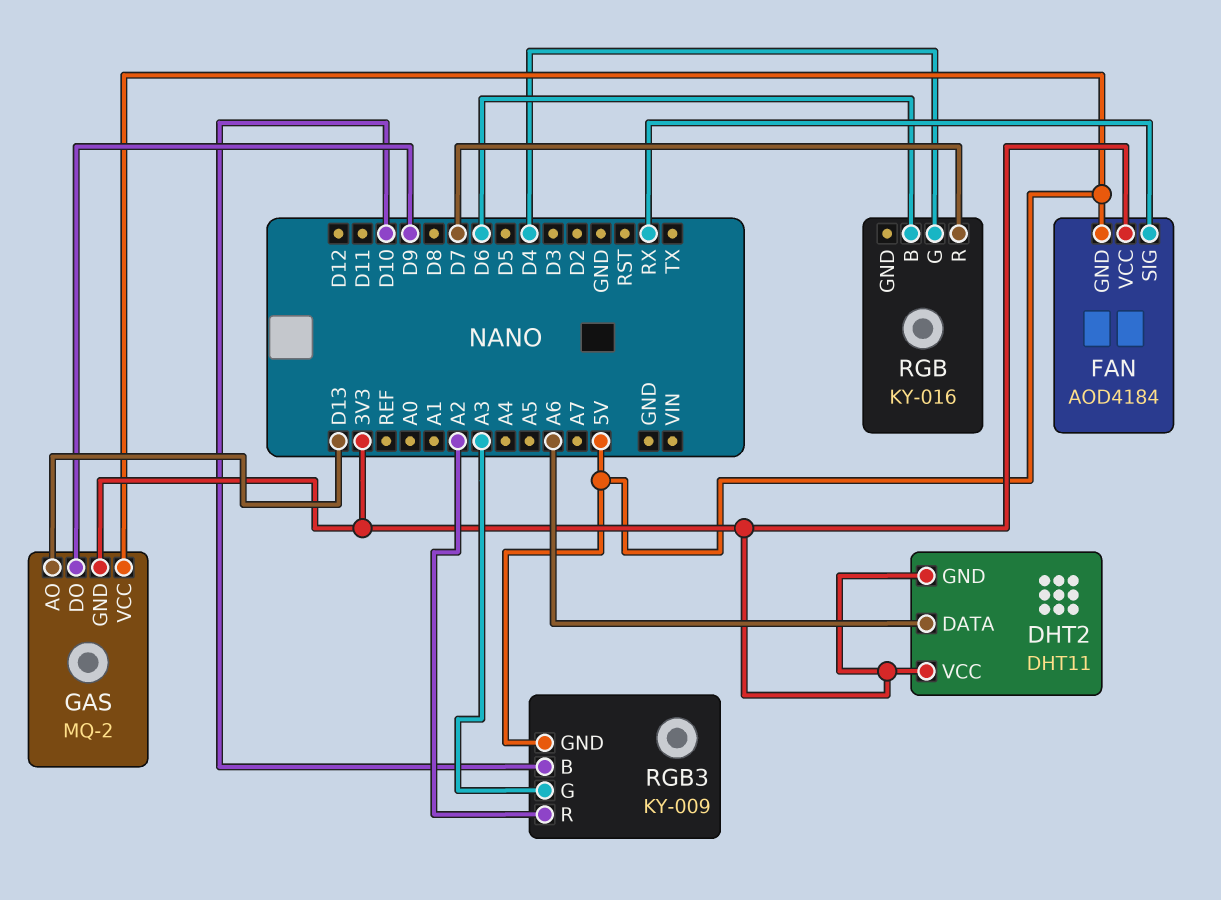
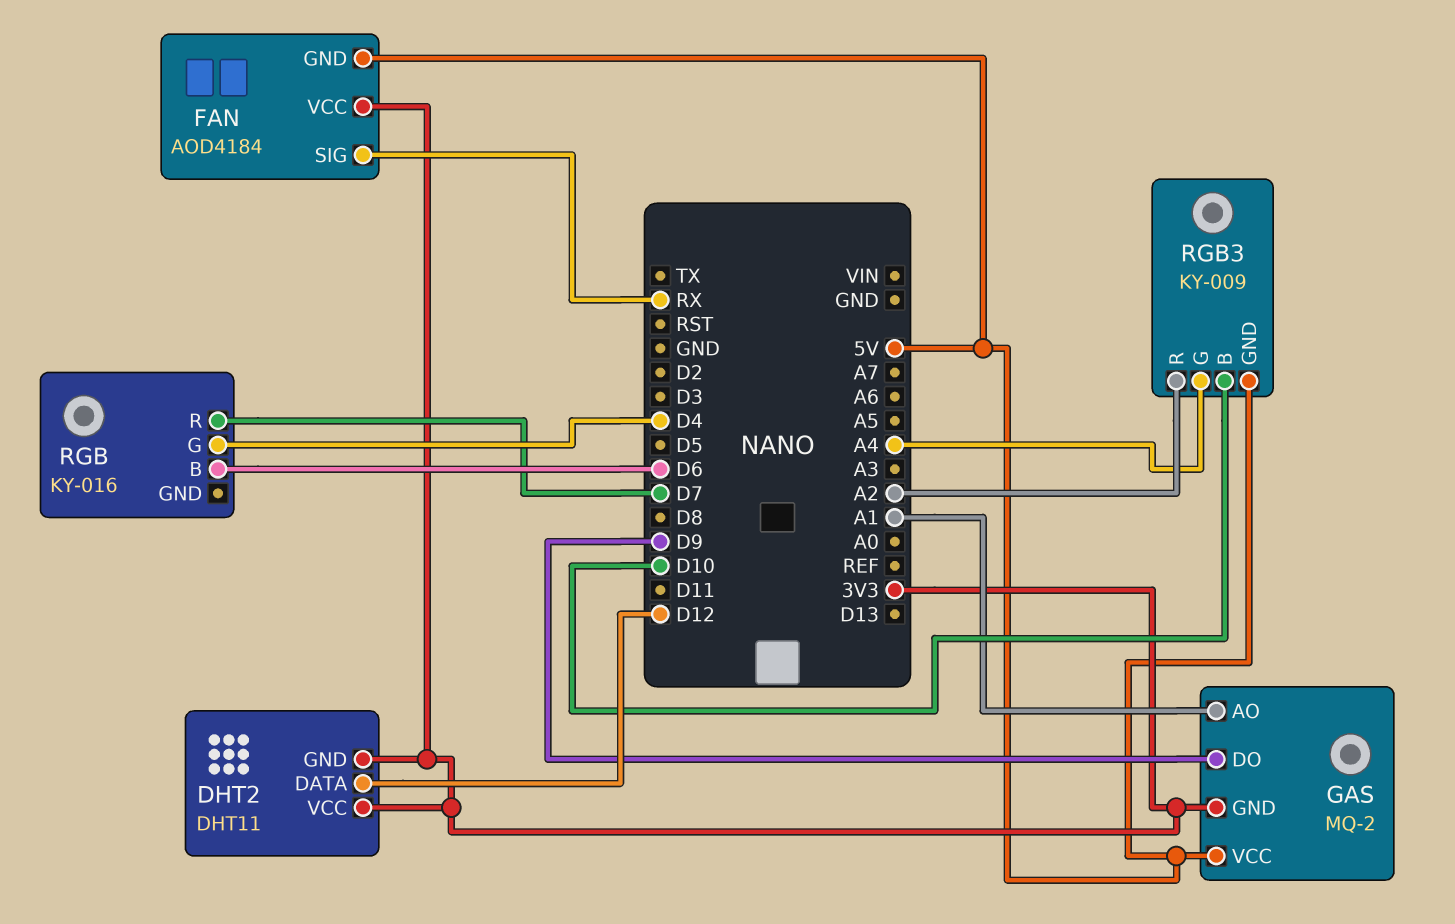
DHT2 pin DATA: A6 -> D12
GAS pin AO: D13 -> A1
RGB3 pin G: A3 -> A4

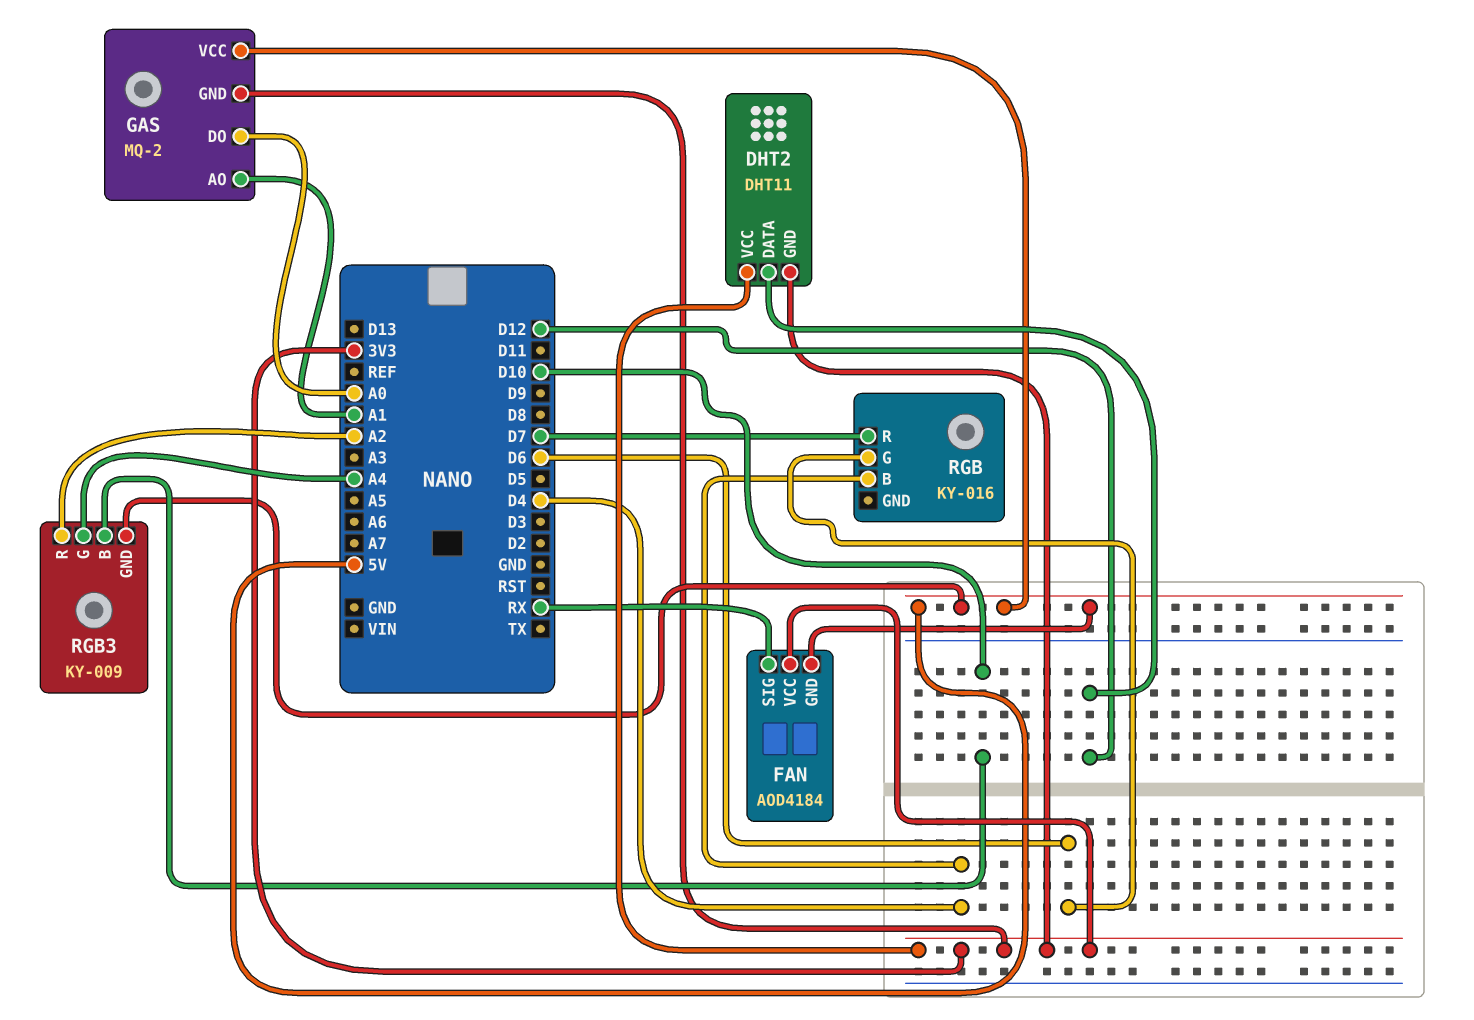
GAS pin DO: D9 -> A0
RGB pin B: D6 -> D4
RGB pin G: D4 -> D6

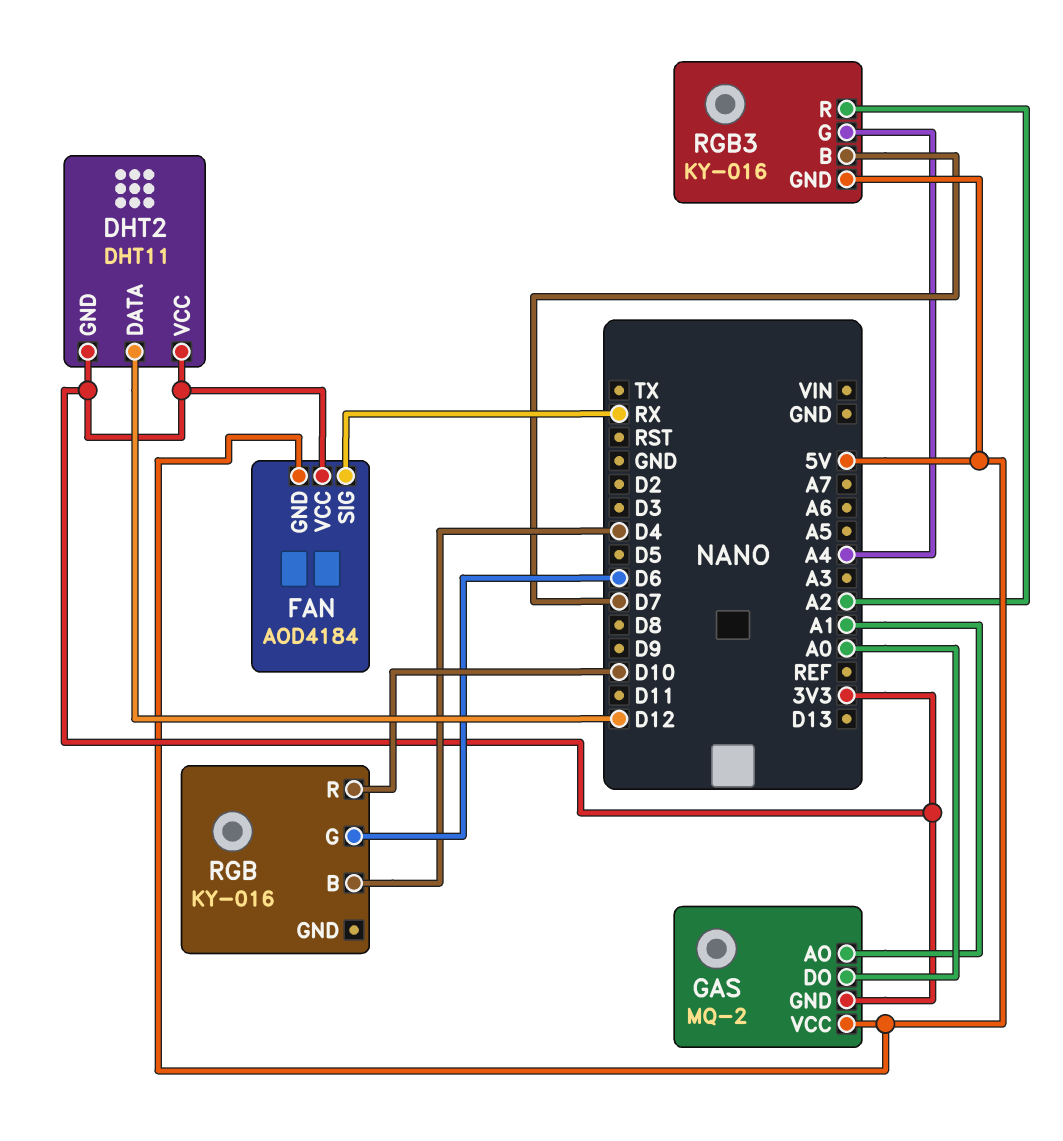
RGB pin R: D7 -> D10
RGB3: KY-009 -> KY-016
RGB3 pin B: D10 -> D7

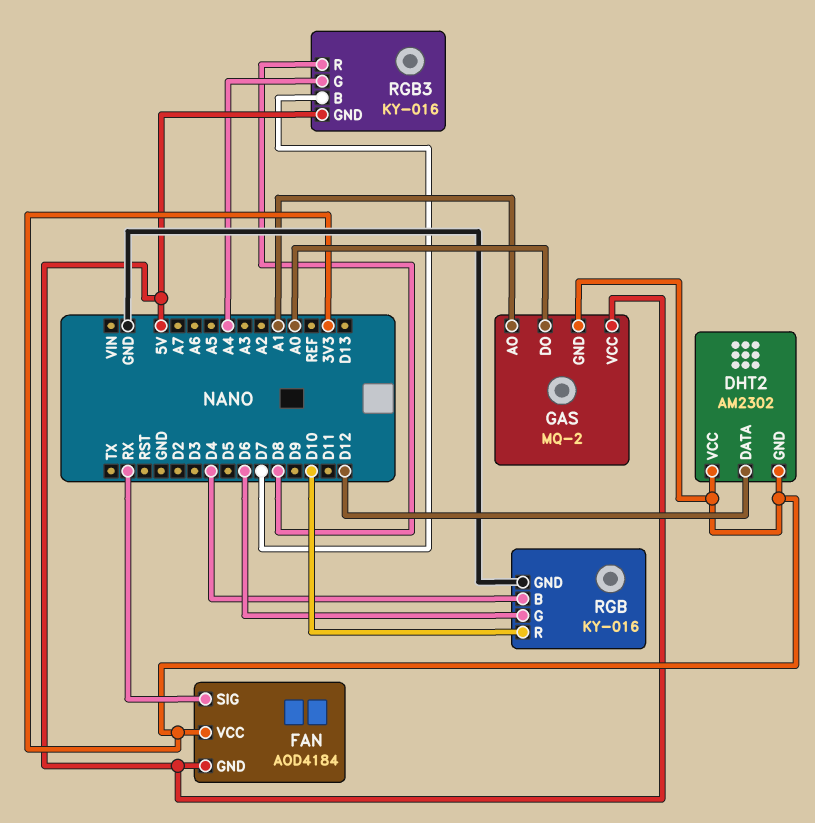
DHT2: DHT11 -> AM2302
RGB pin GND: none -> GND
RGB3 pin R: A2 -> D8

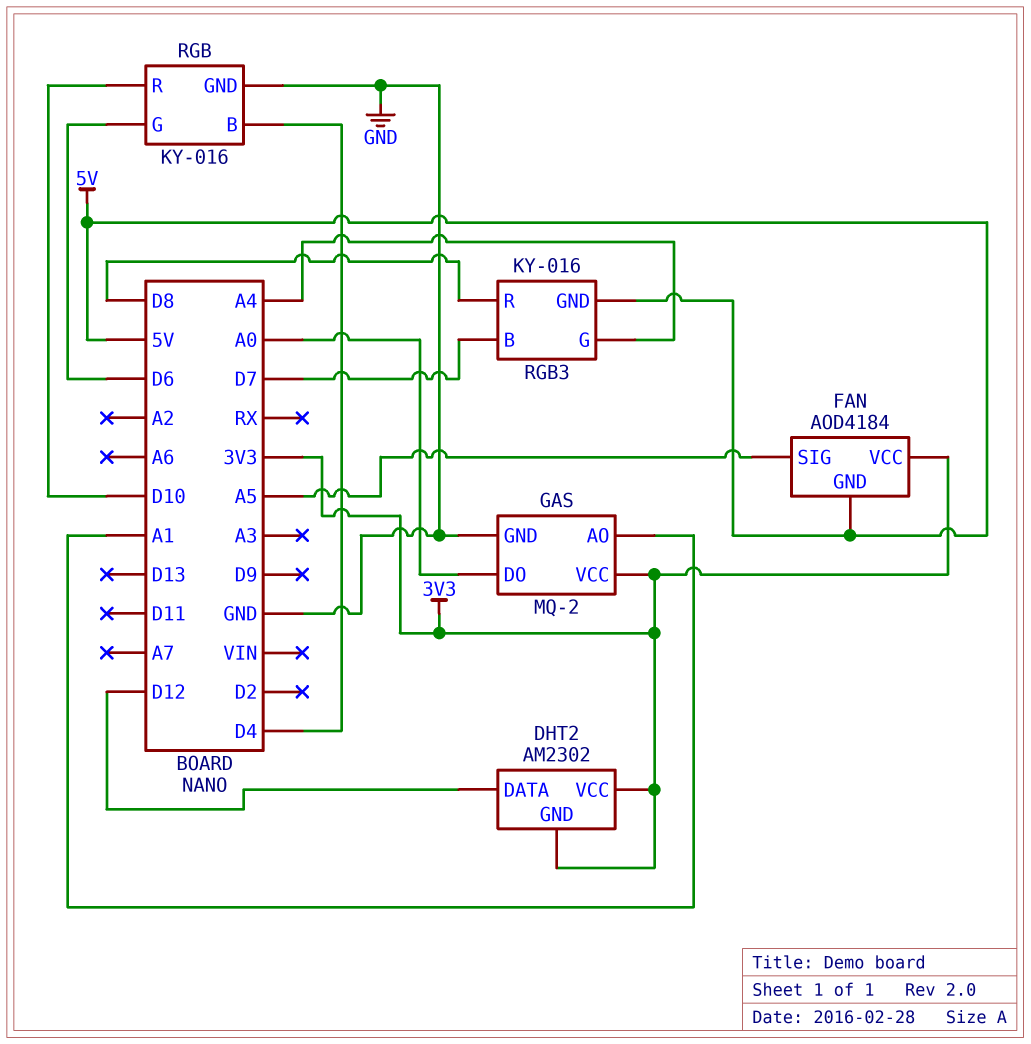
FAN pin SIG: RX -> A5
GAS pin GND: 3V3 -> GND
GAS pin VCC: 5V -> 3V3

